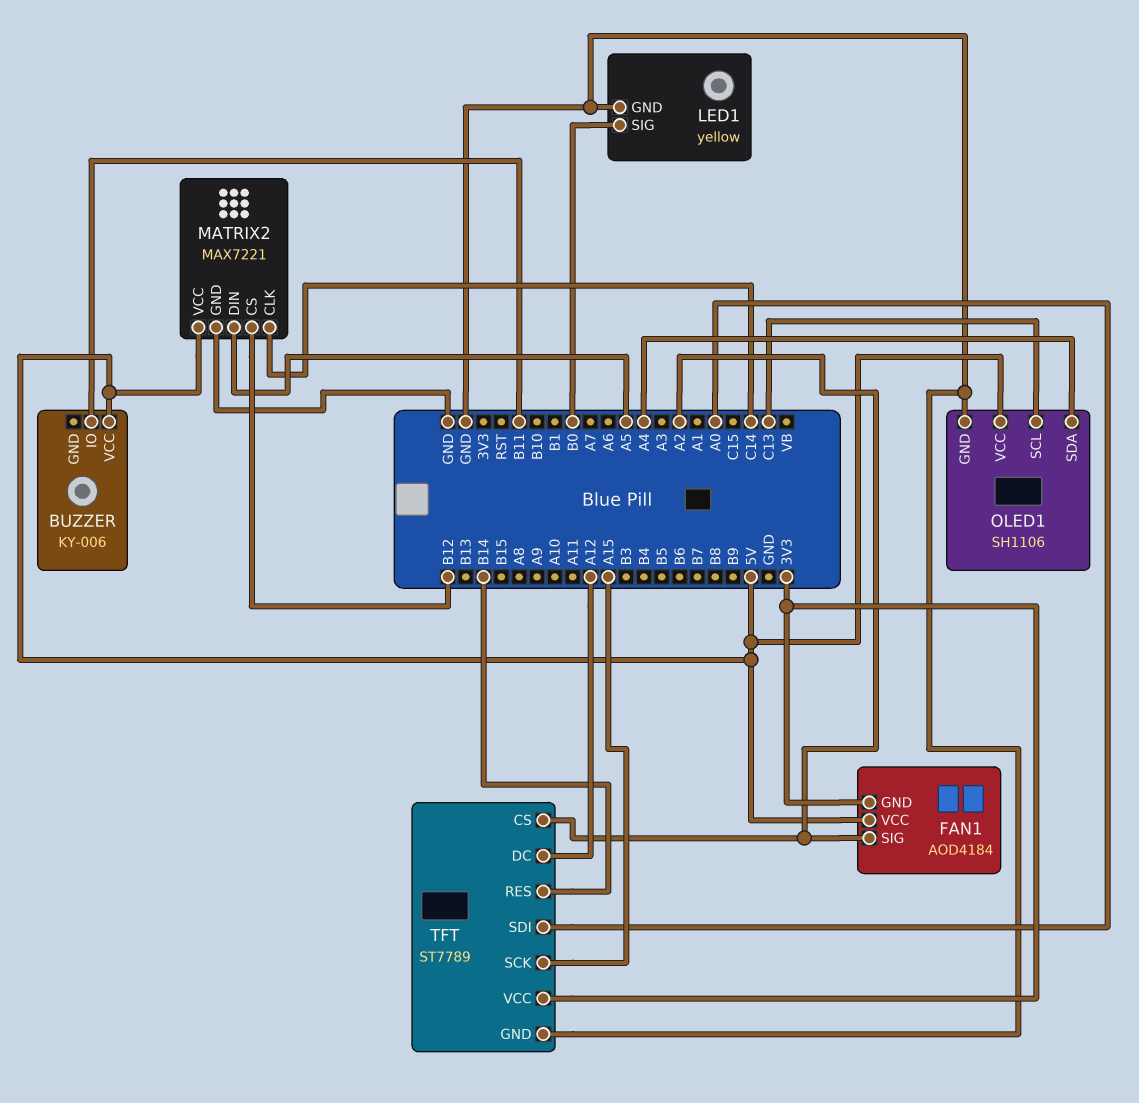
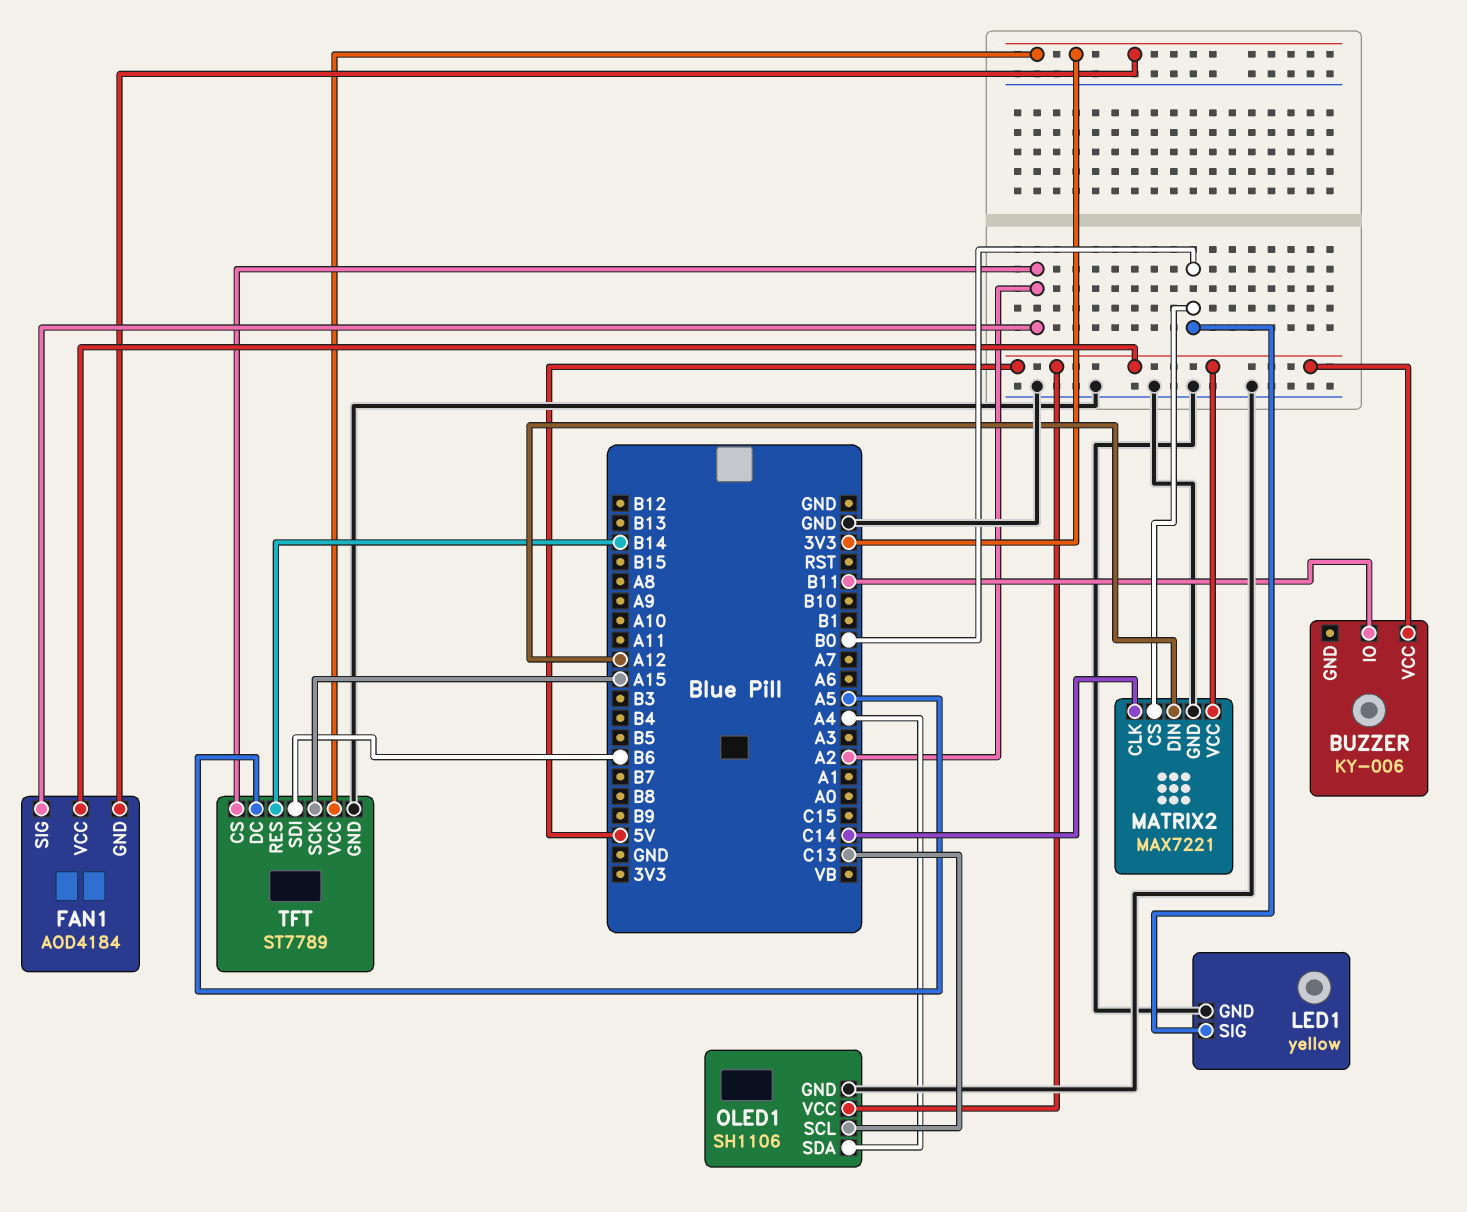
MATRIX2 pin CS: B12 -> B0
MATRIX2 pin DIN: A5 -> A12
TFT pin DC: A12 -> A5
TFT pin SDI: A0 -> B6

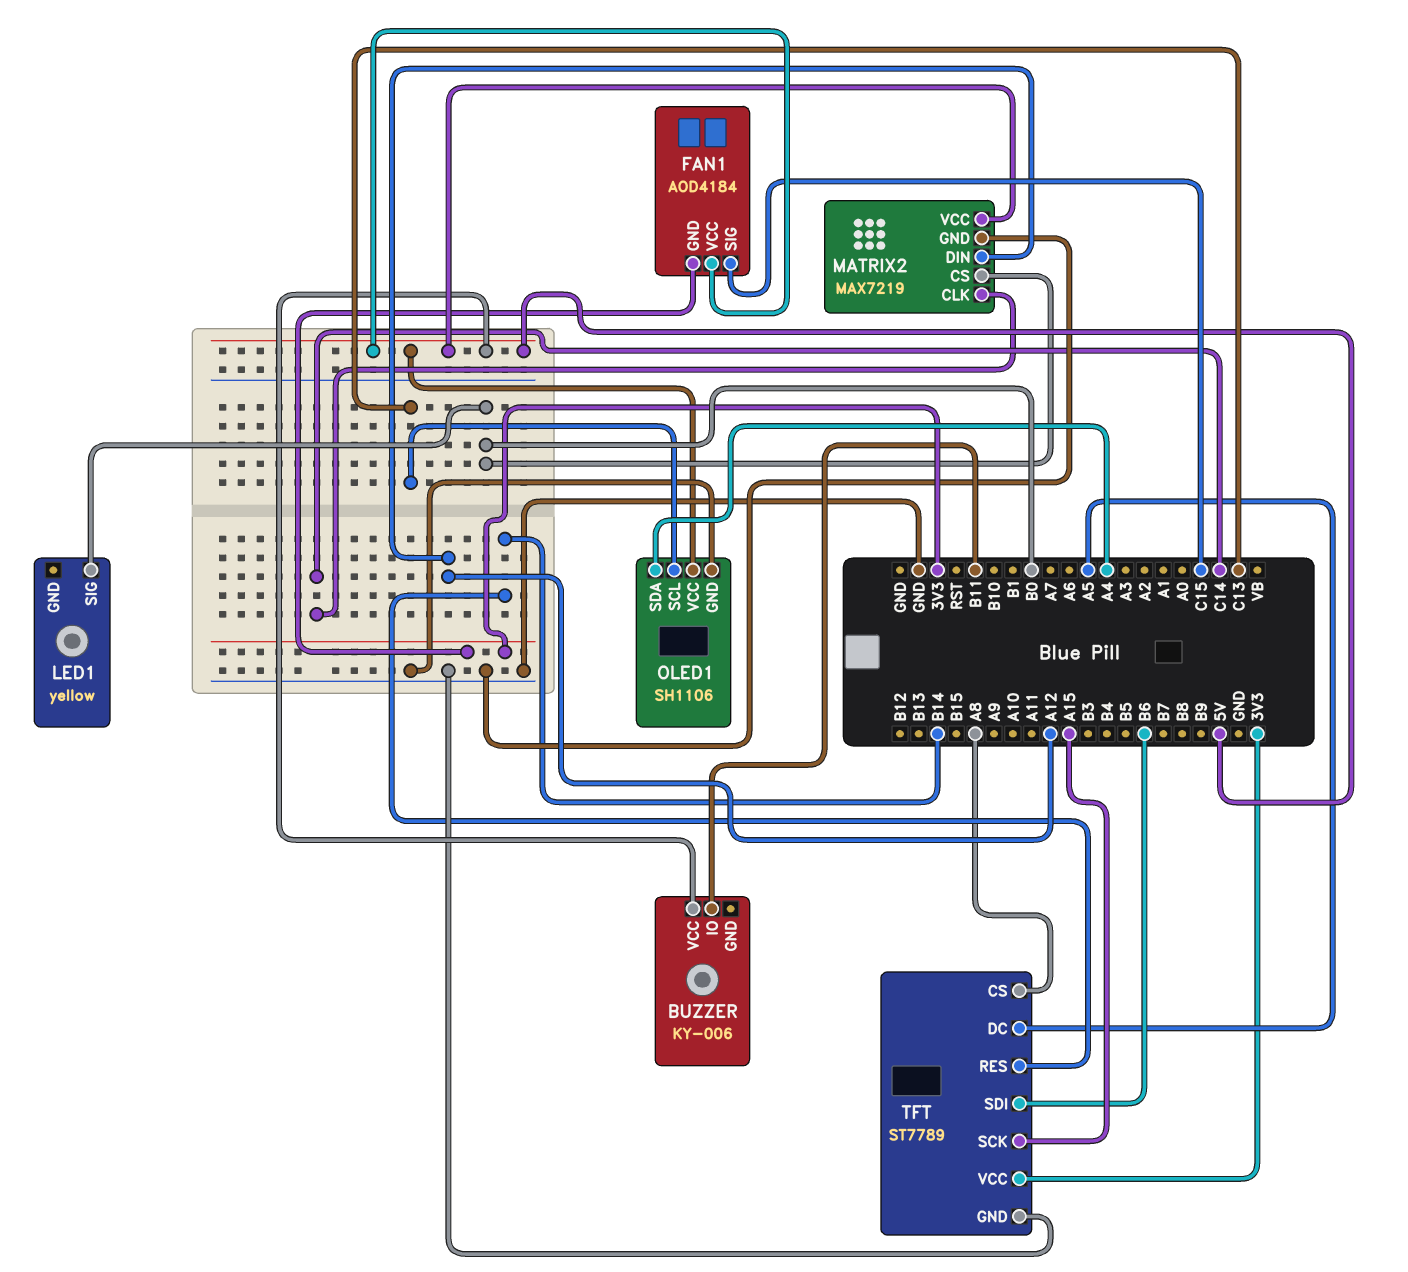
FAN1 pin SIG: A2 -> C15
LED1 pin GND: GND -> none
MATRIX2: MAX7221 -> MAX7219
TFT pin CS: A2 -> A8

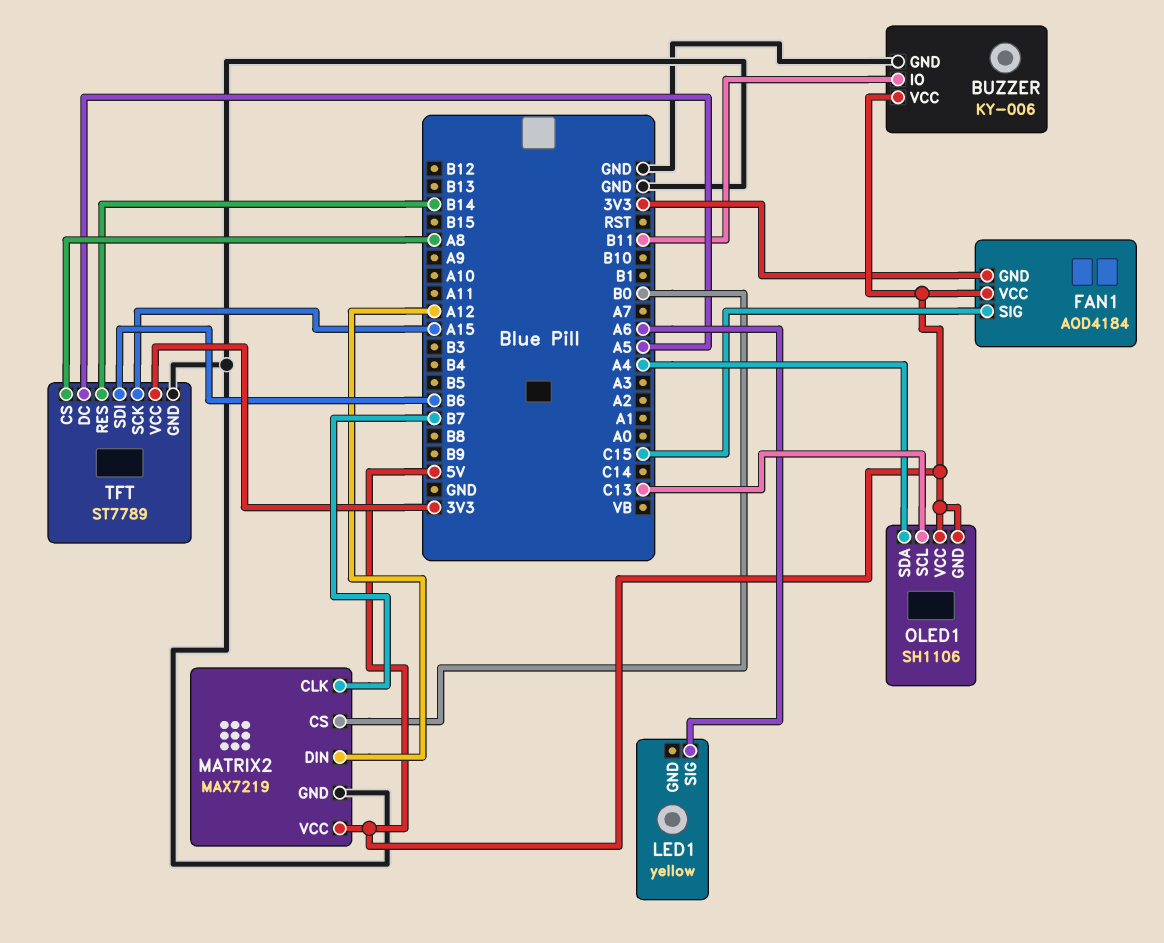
BUZZER pin GND: none -> GND
LED1 pin SIG: B0 -> A6
MATRIX2 pin CLK: C14 -> B7
OLED1 pin GND: GND -> 5V

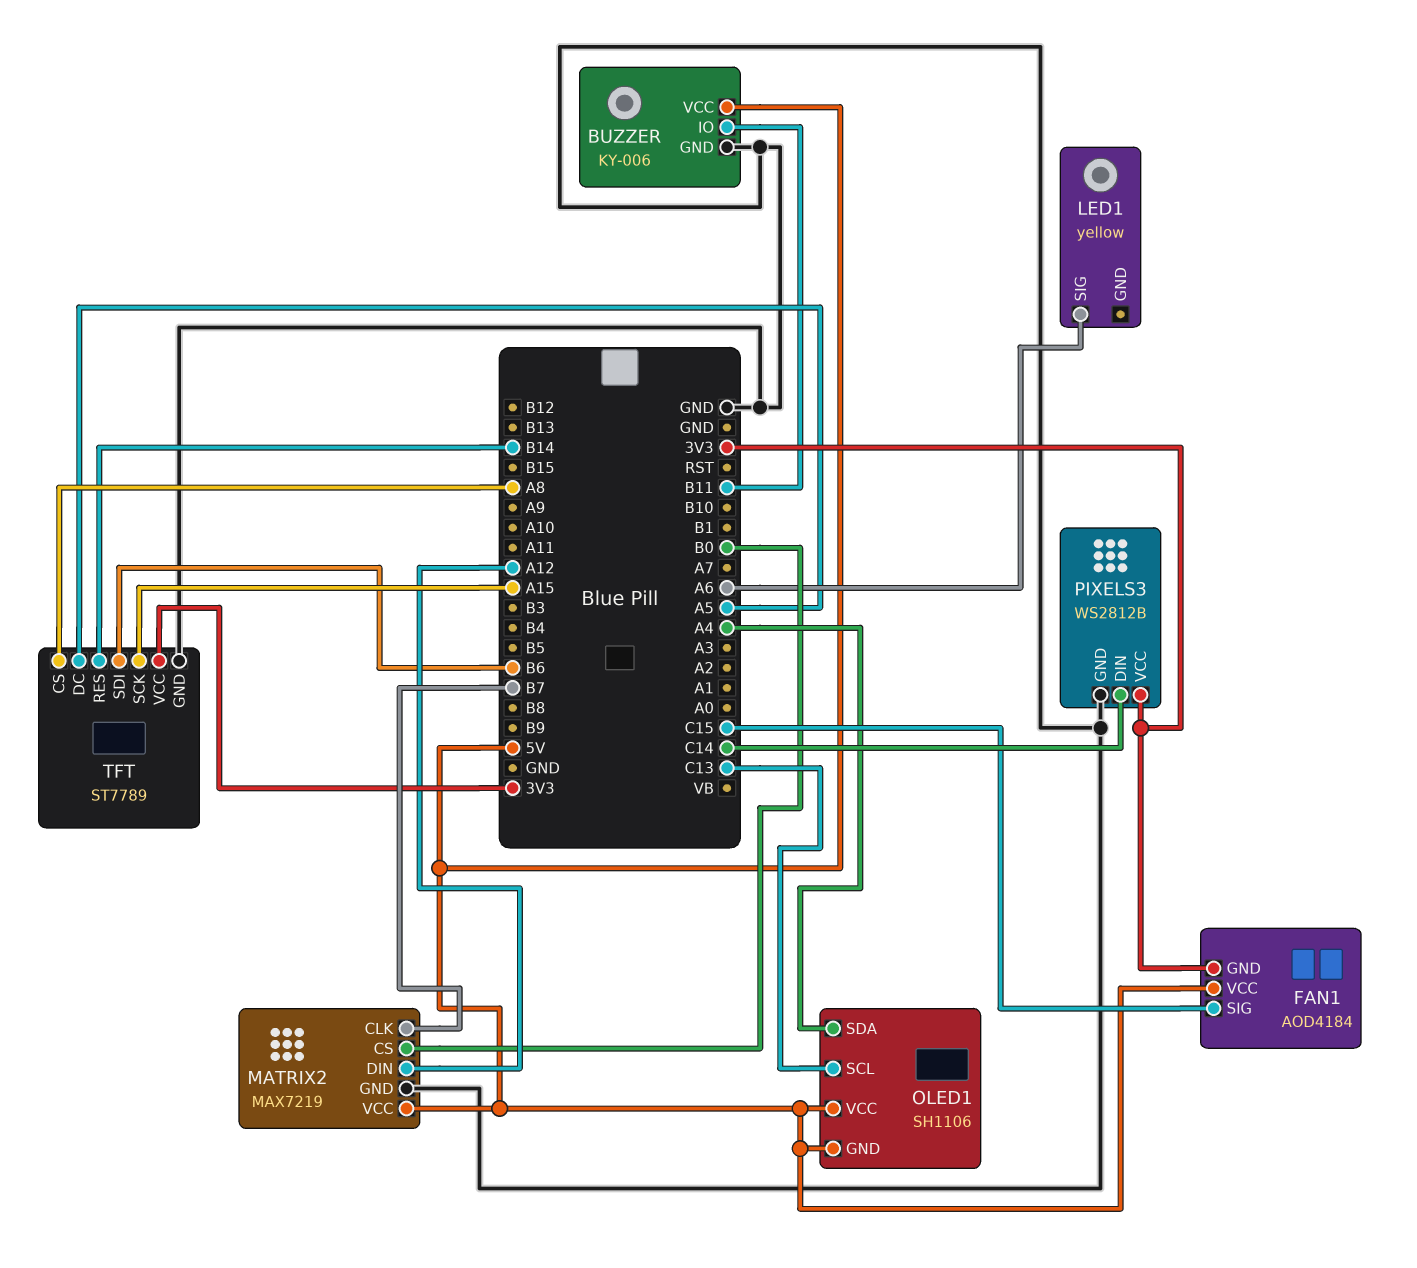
PIXELS3: none -> WS2812B
PIXELS3 pin DIN: none -> C14
PIXELS3 pin GND: none -> GND
PIXELS3 pin VCC: none -> 3V3

